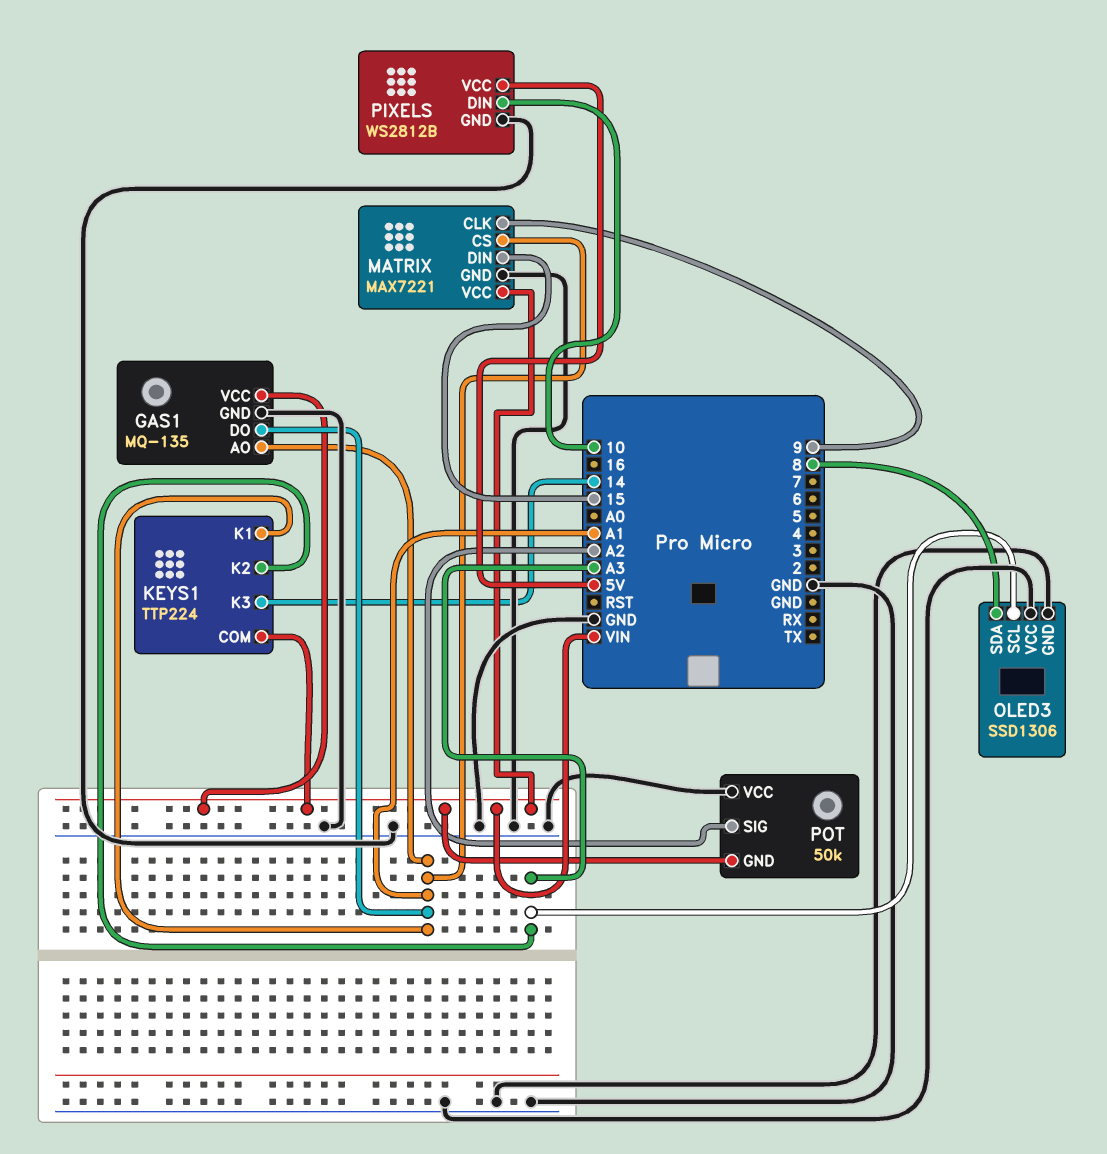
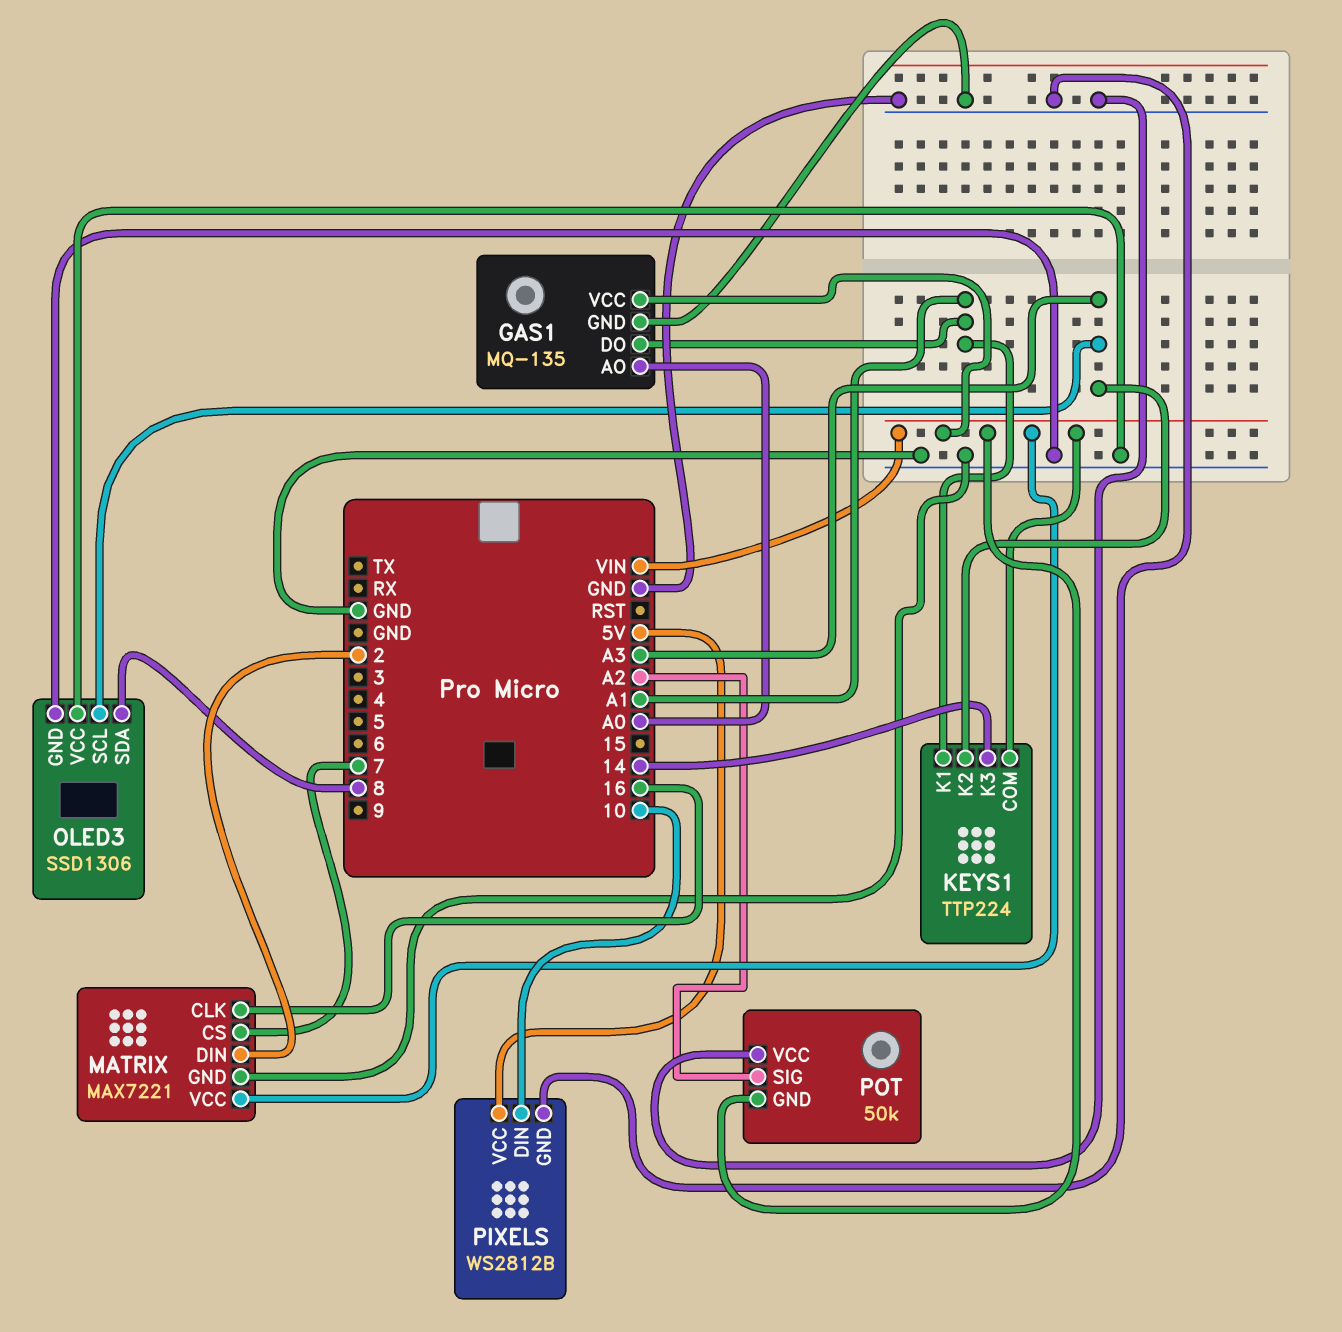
GAS1 pin AO: A1 -> A0
MATRIX pin CLK: 9 -> 16
MATRIX pin CS: A1 -> 7
MATRIX pin DIN: 15 -> 2

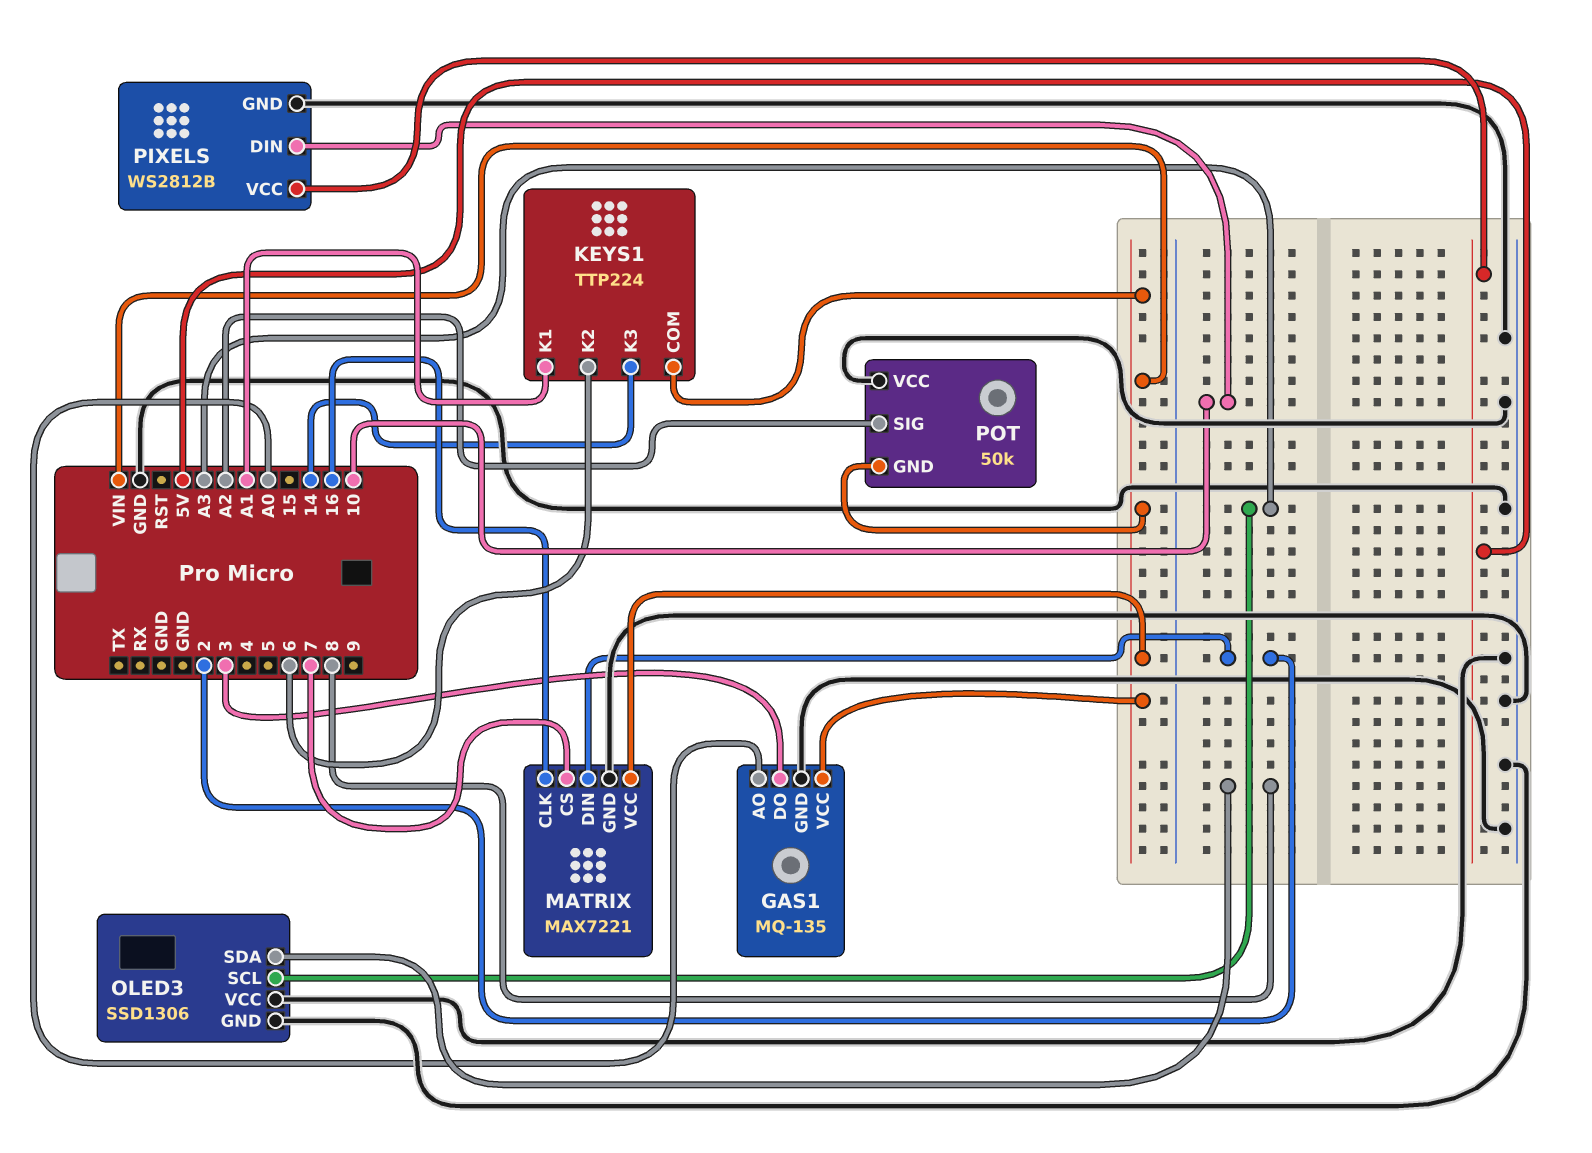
GAS1 pin DO: A1 -> 3
KEYS1 pin K2: A3 -> 6

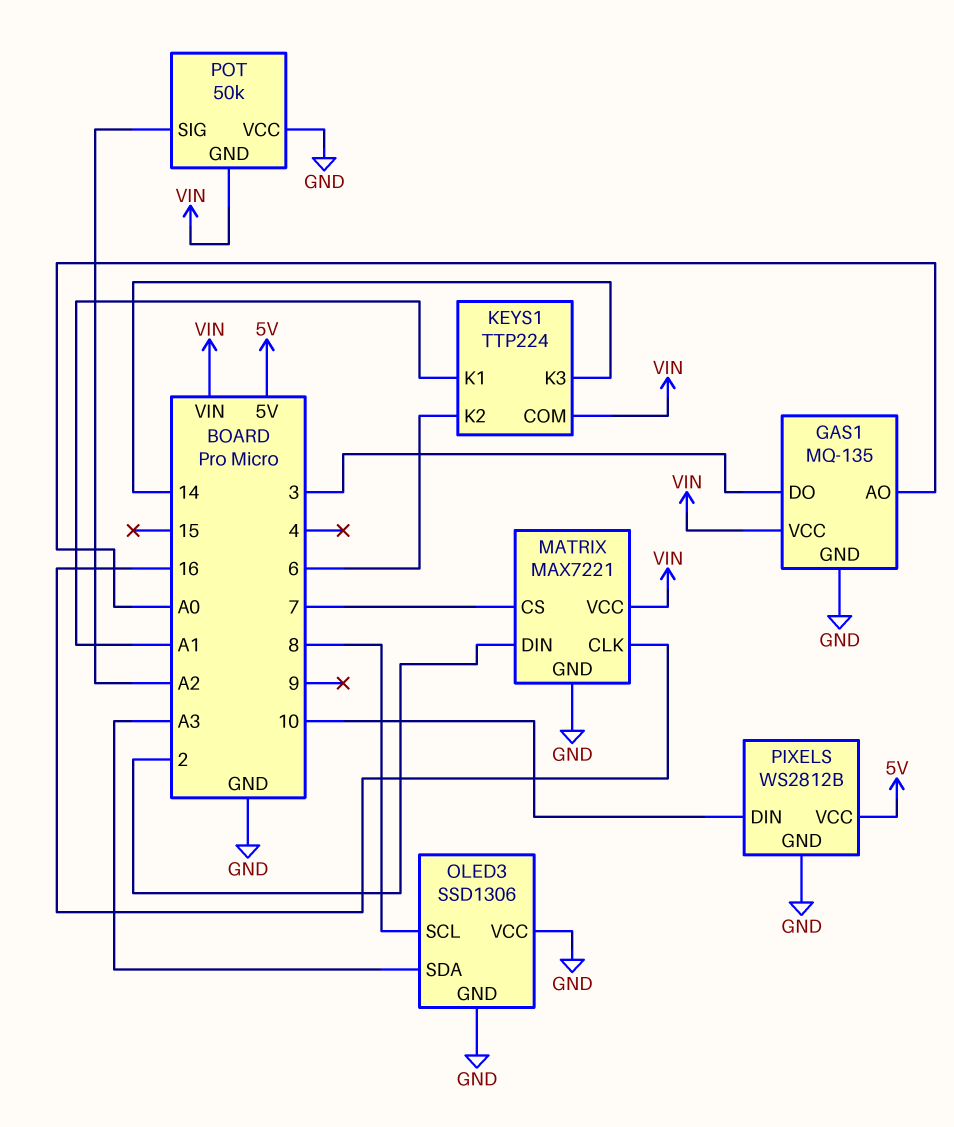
OLED3 pin SCL: A3 -> 8
OLED3 pin SDA: 8 -> A3

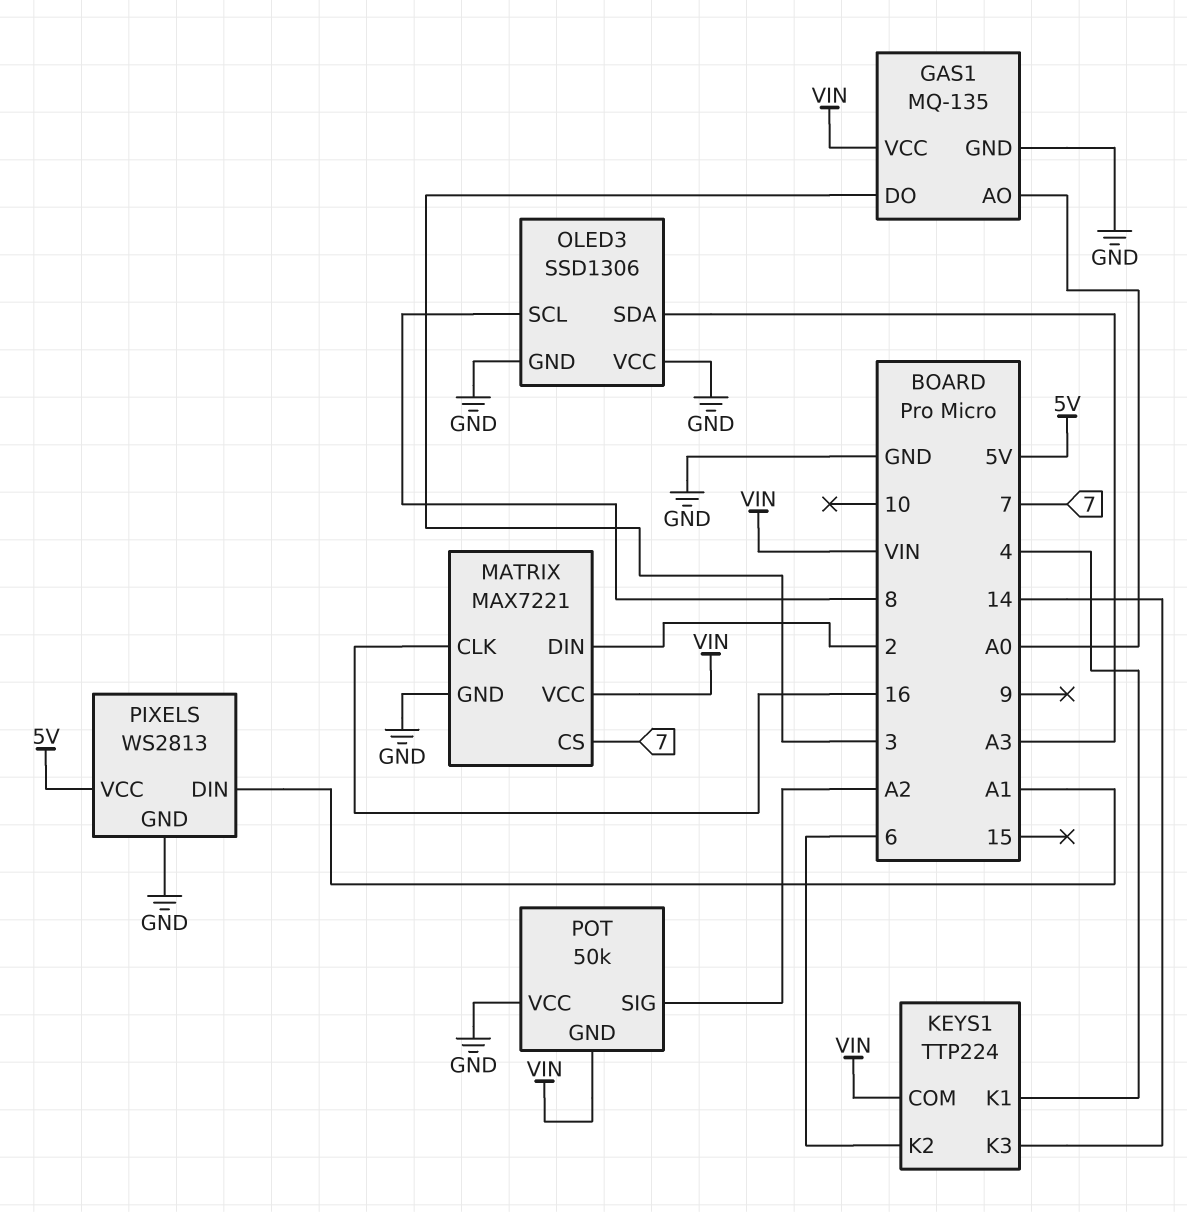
KEYS1 pin K1: A1 -> 4
PIXELS: WS2812B -> WS2813
PIXELS pin DIN: 10 -> A1

